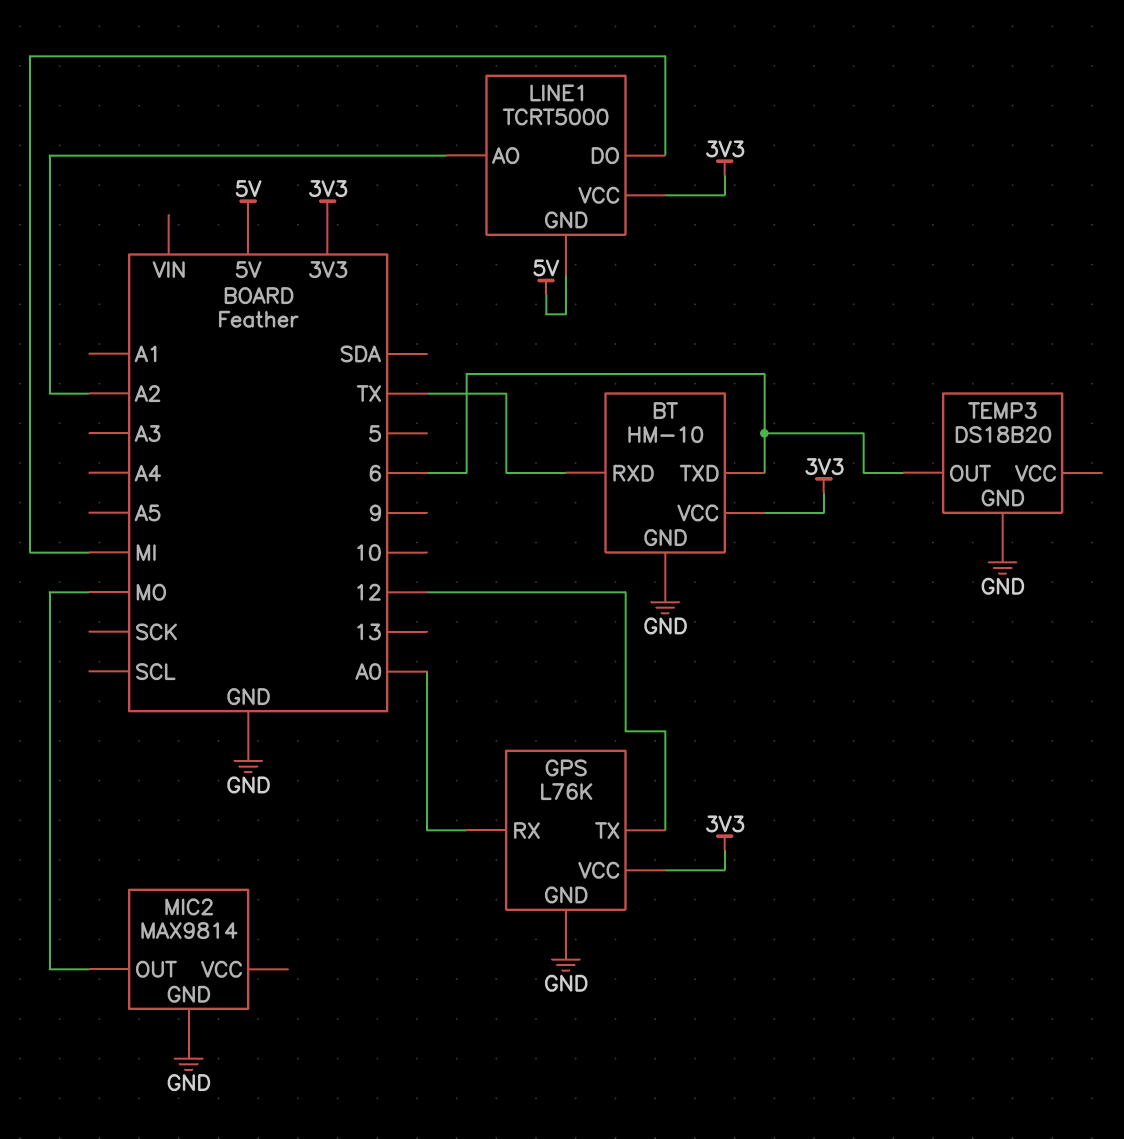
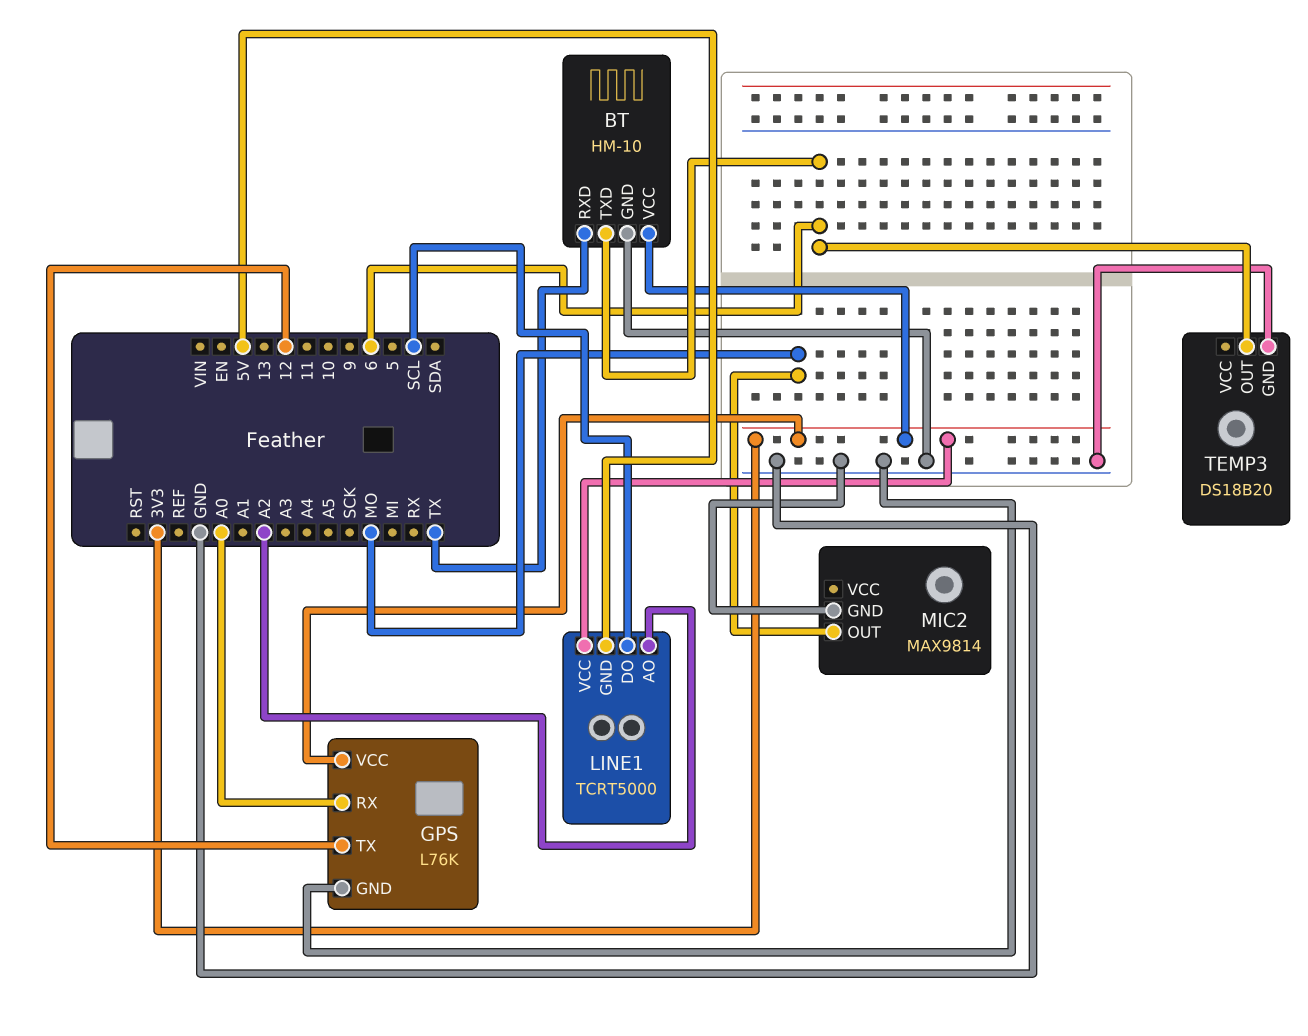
LINE1 pin DO: MI -> SCL

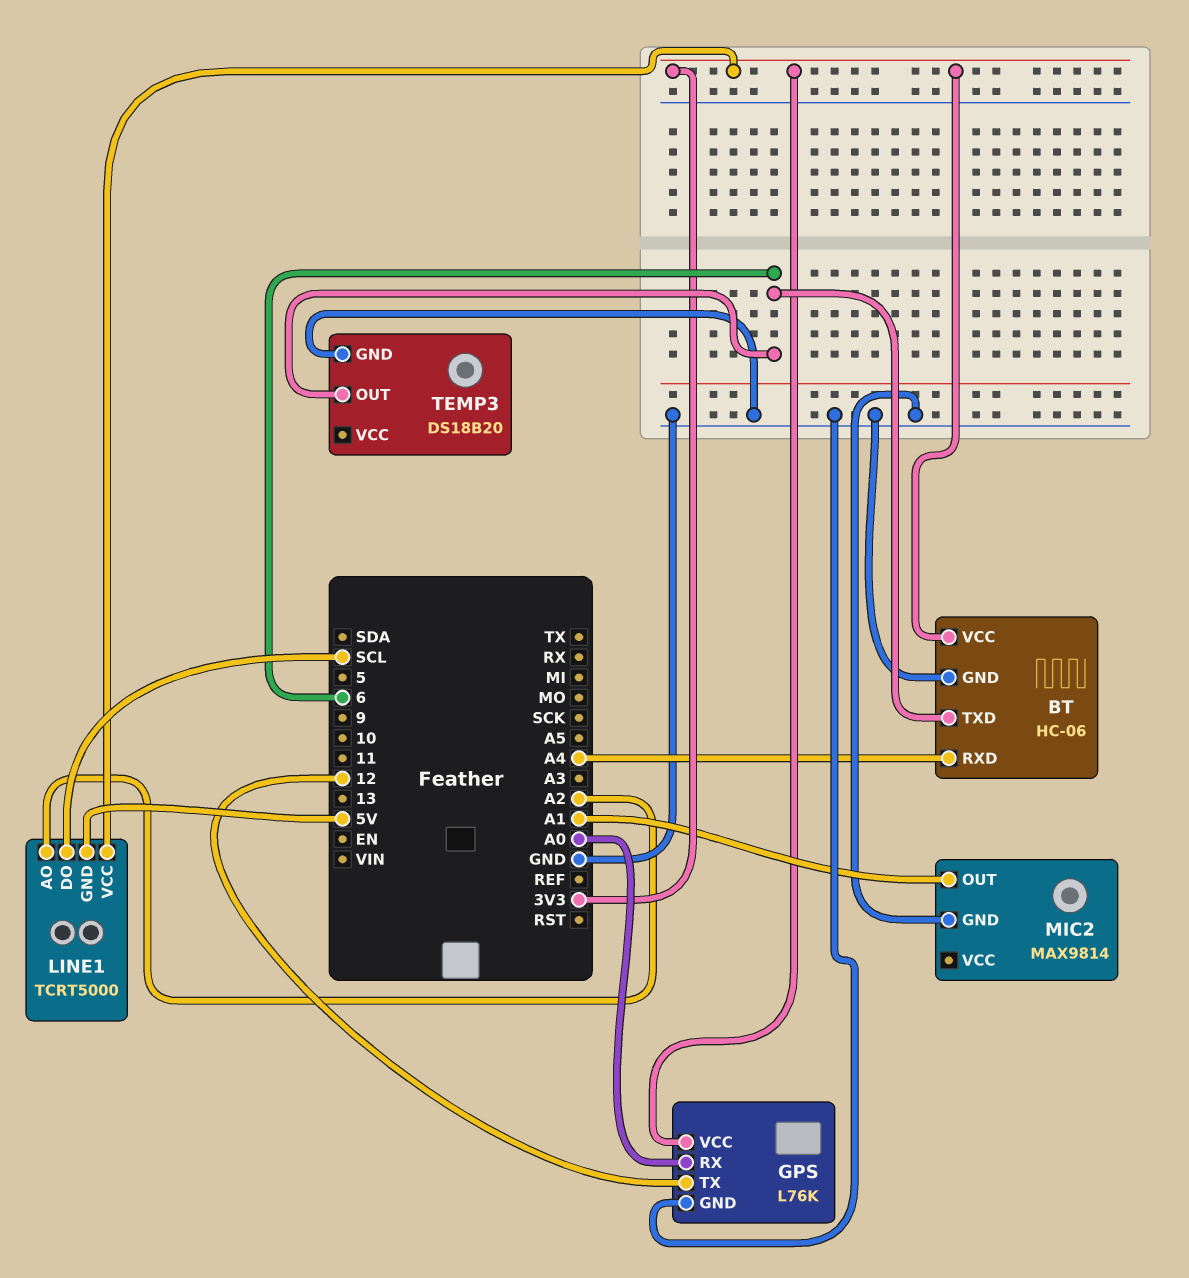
BT: HM-10 -> HC-06
BT pin RXD: TX -> A4
MIC2 pin OUT: MO -> A1

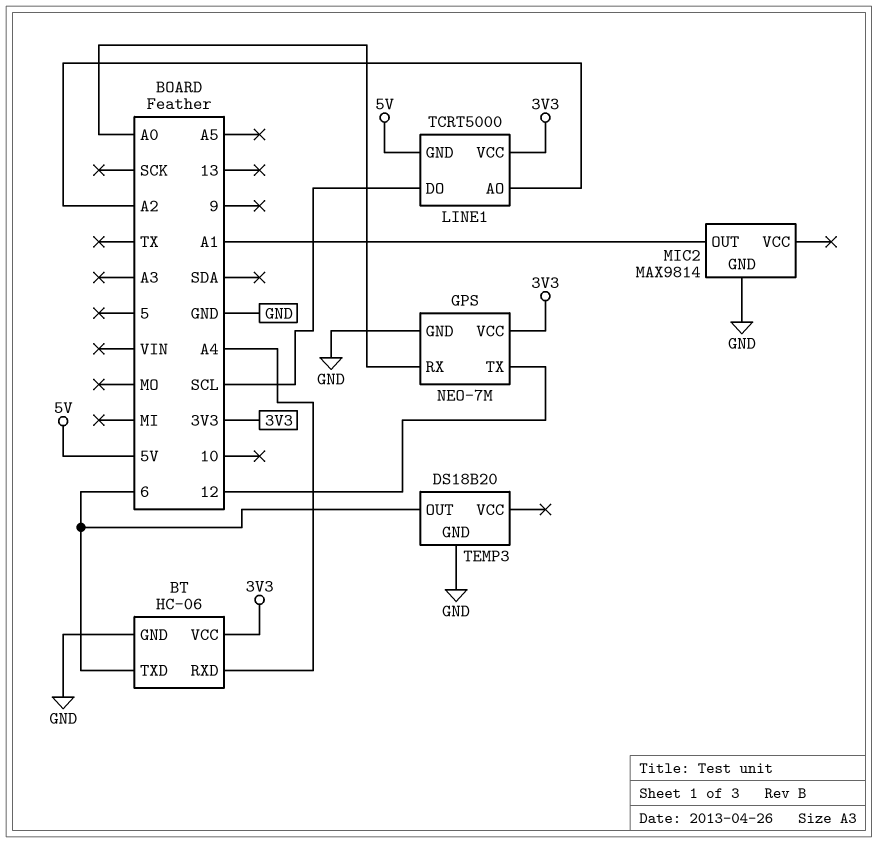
GPS: L76K -> NEO-7M

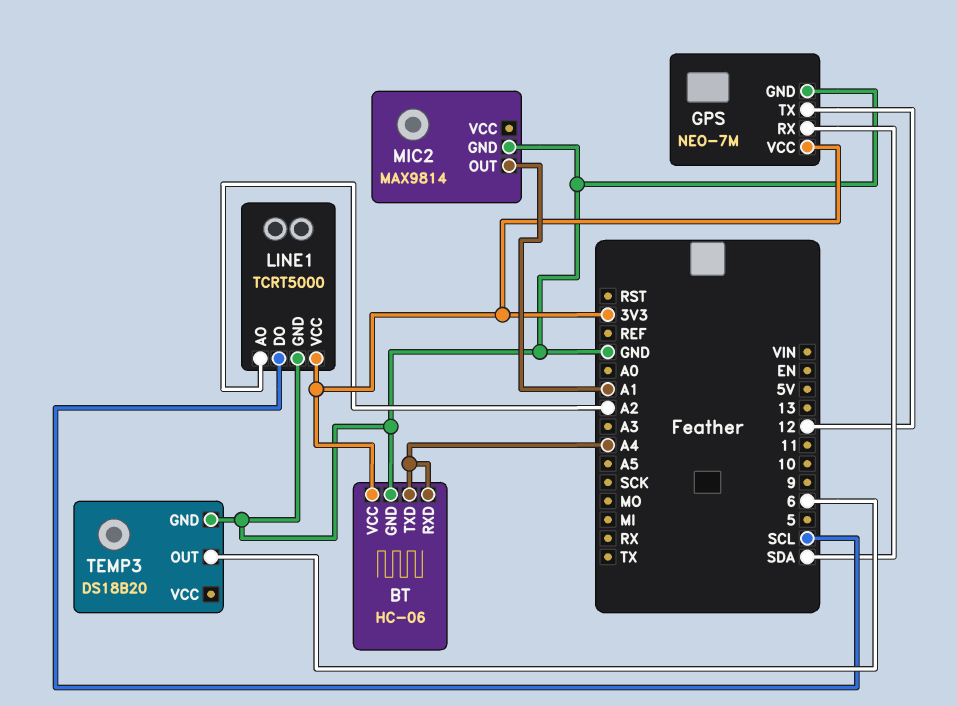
BT pin TXD: 6 -> A4
GPS pin RX: A0 -> SDA
LINE1 pin GND: 5V -> GND

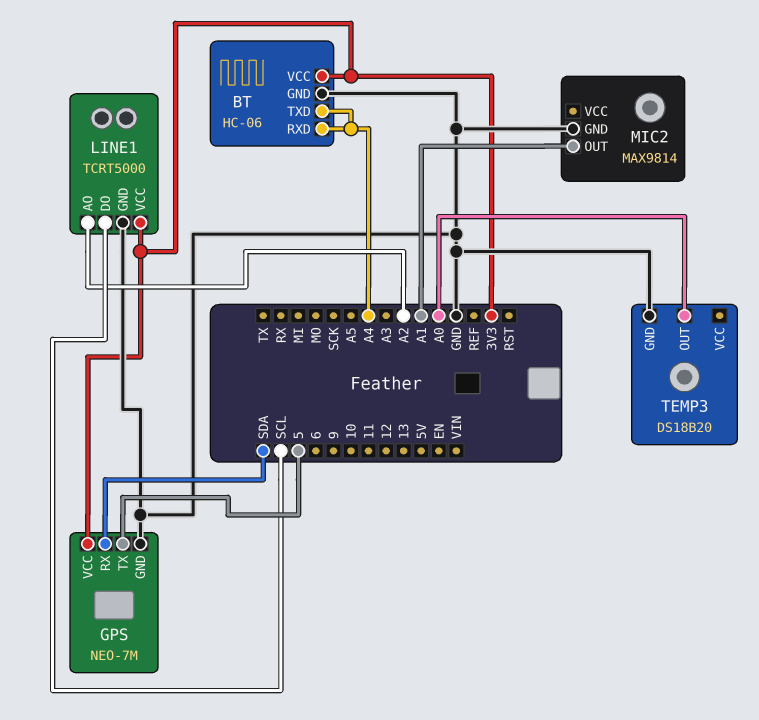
GPS pin TX: 12 -> 5
TEMP3 pin OUT: 6 -> A0

